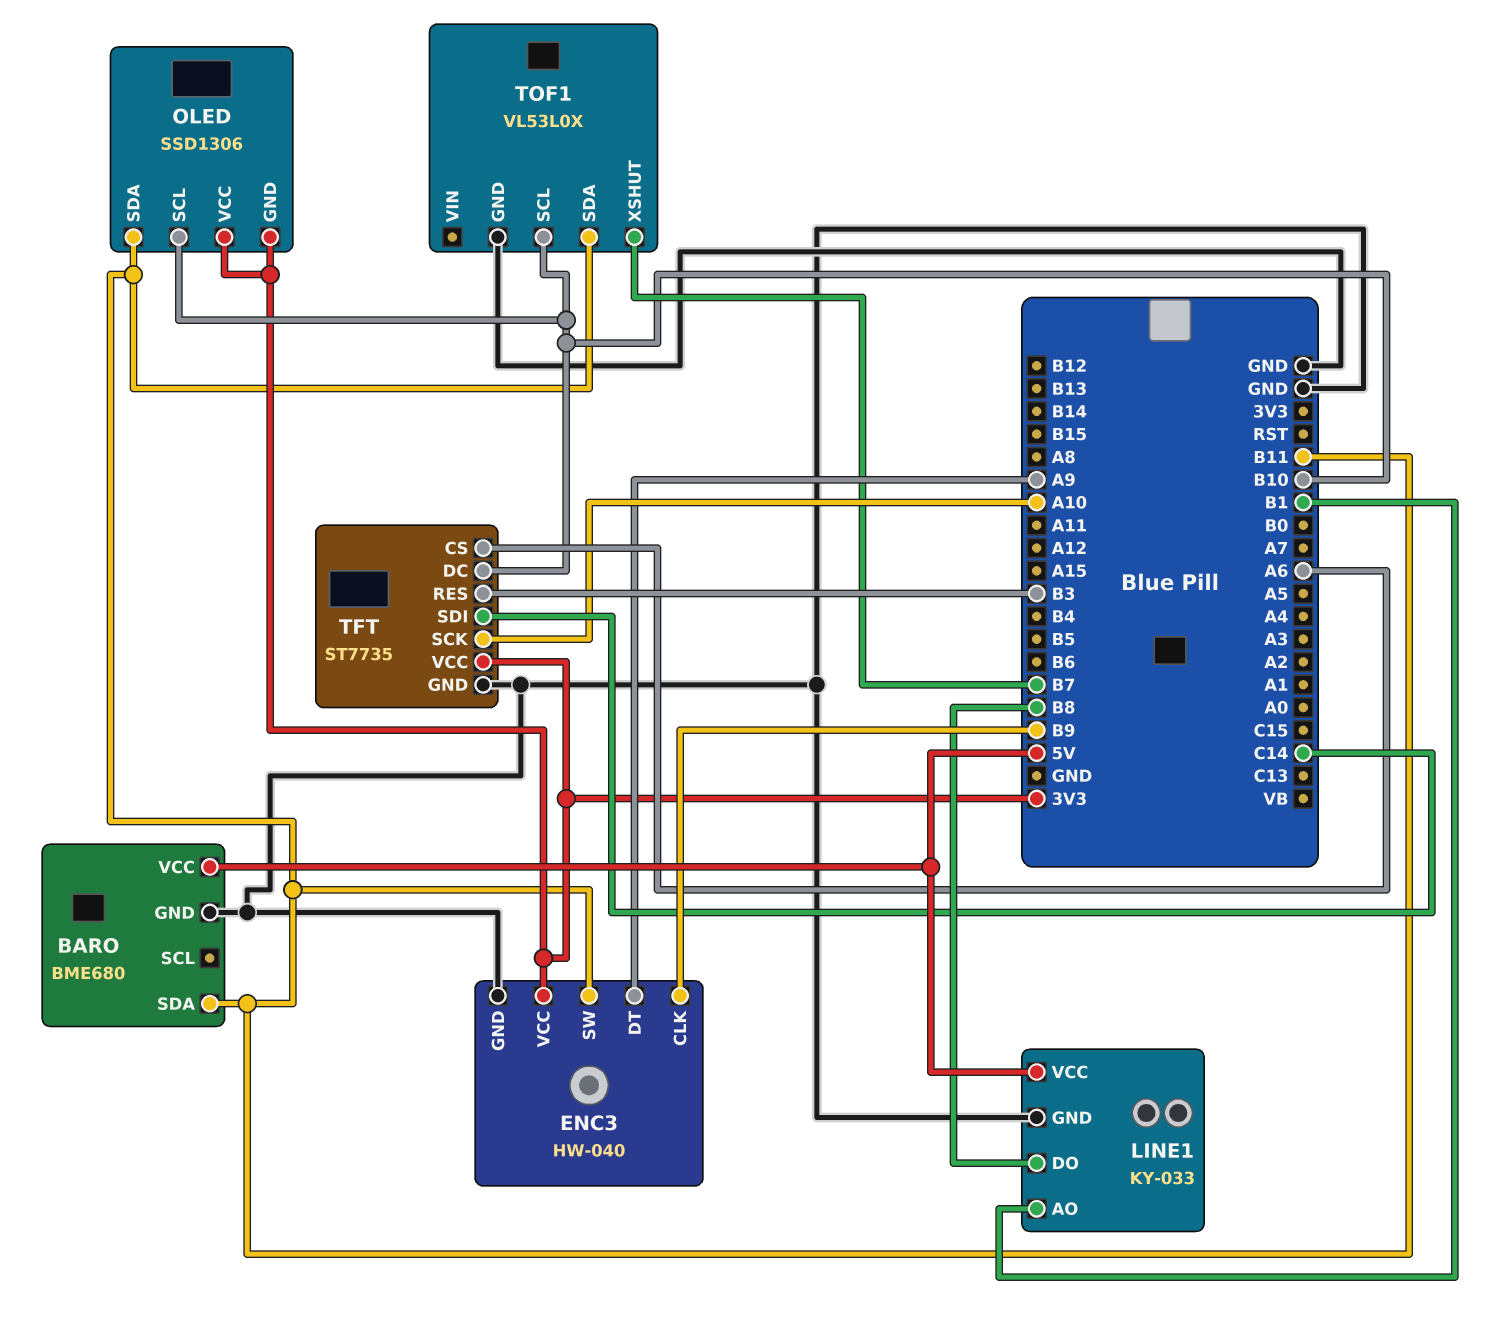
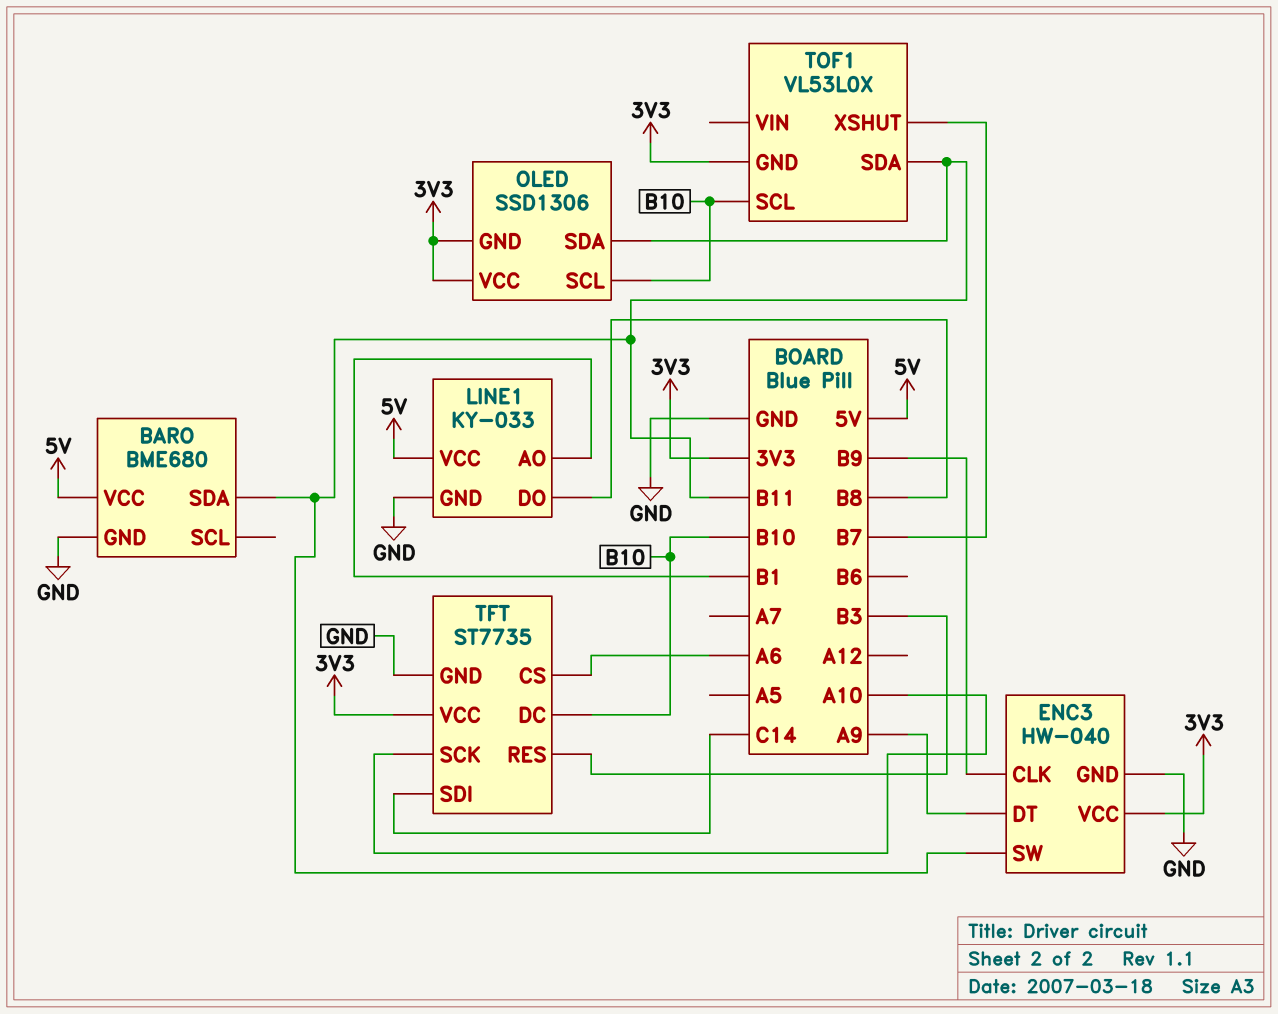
TOF1 pin GND: GND -> 3V3

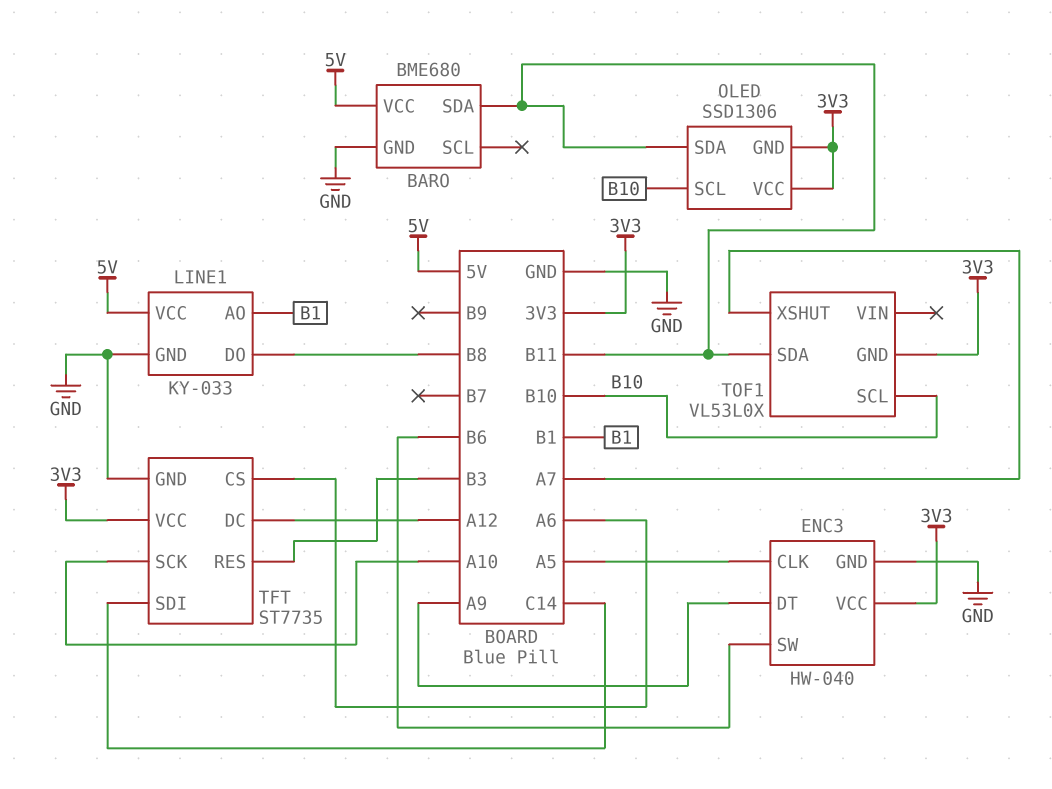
ENC3 pin CLK: B9 -> A5
ENC3 pin SW: B11 -> B6
TFT pin DC: B10 -> A12
TOF1 pin XSHUT: B7 -> A7

